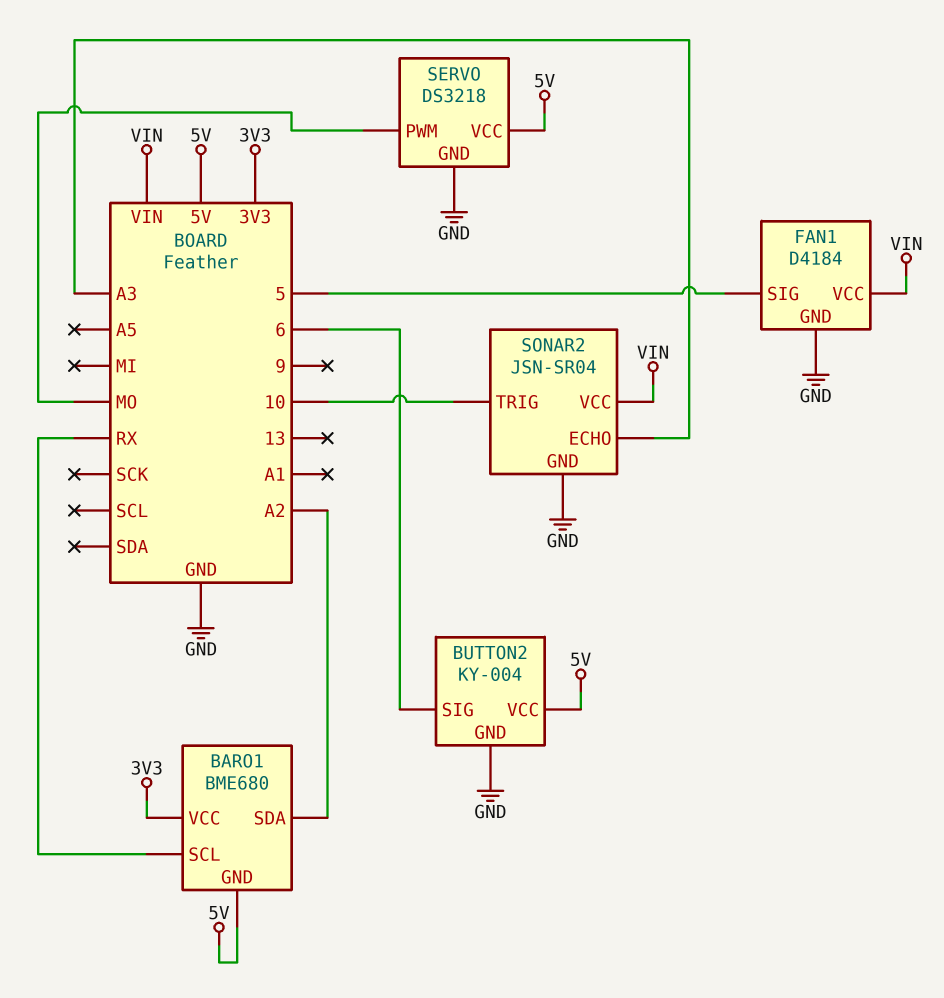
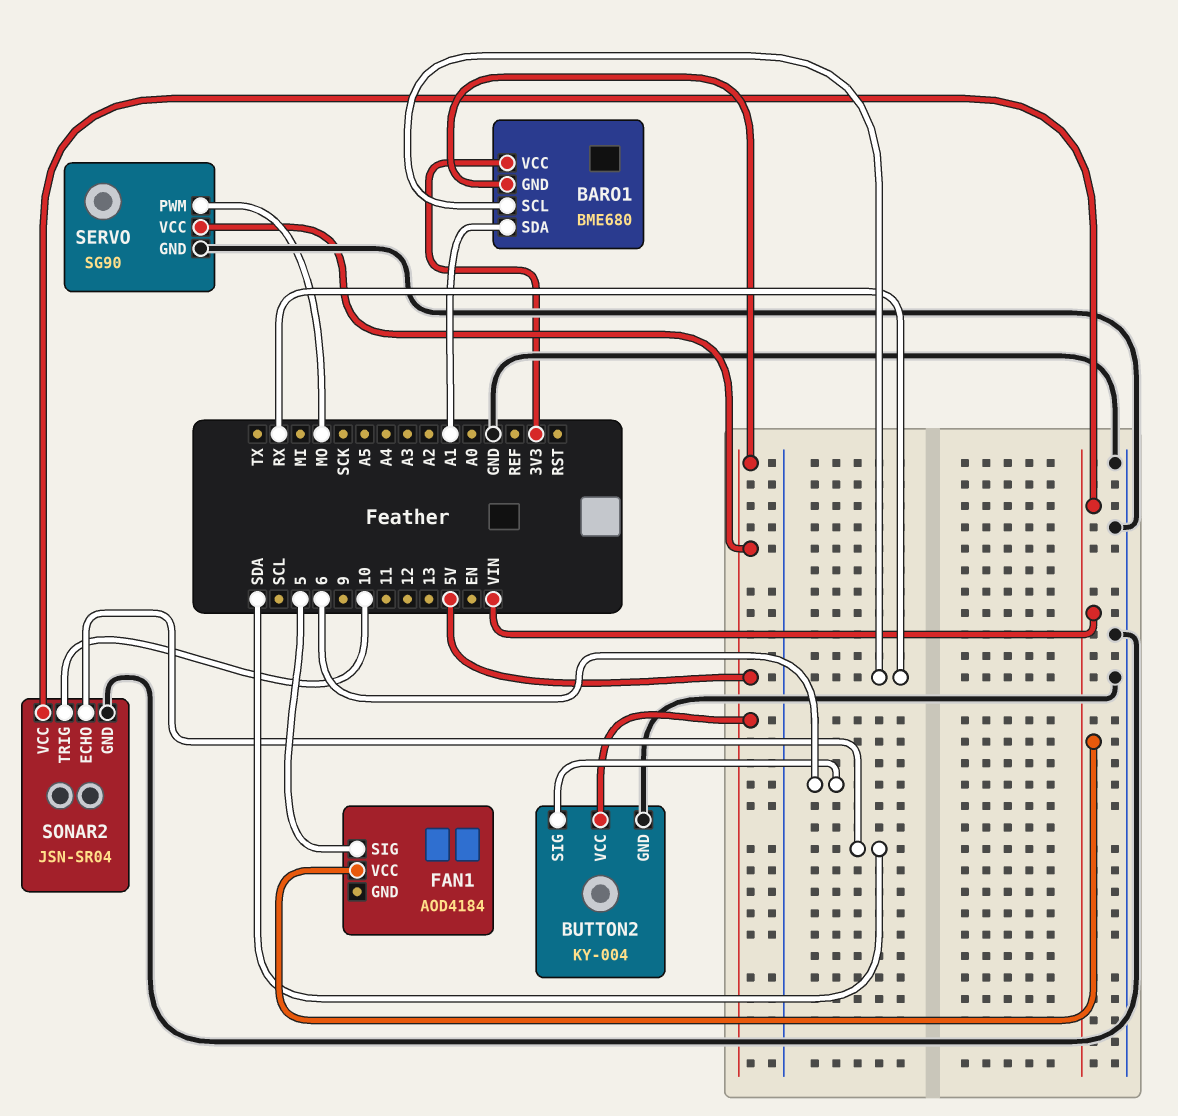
BARO1 pin SDA: A2 -> A1
FAN1: D4184 -> AOD4184
FAN1 pin GND: GND -> none
SERVO: DS3218 -> SG90
SONAR2 pin ECHO: A3 -> SDA

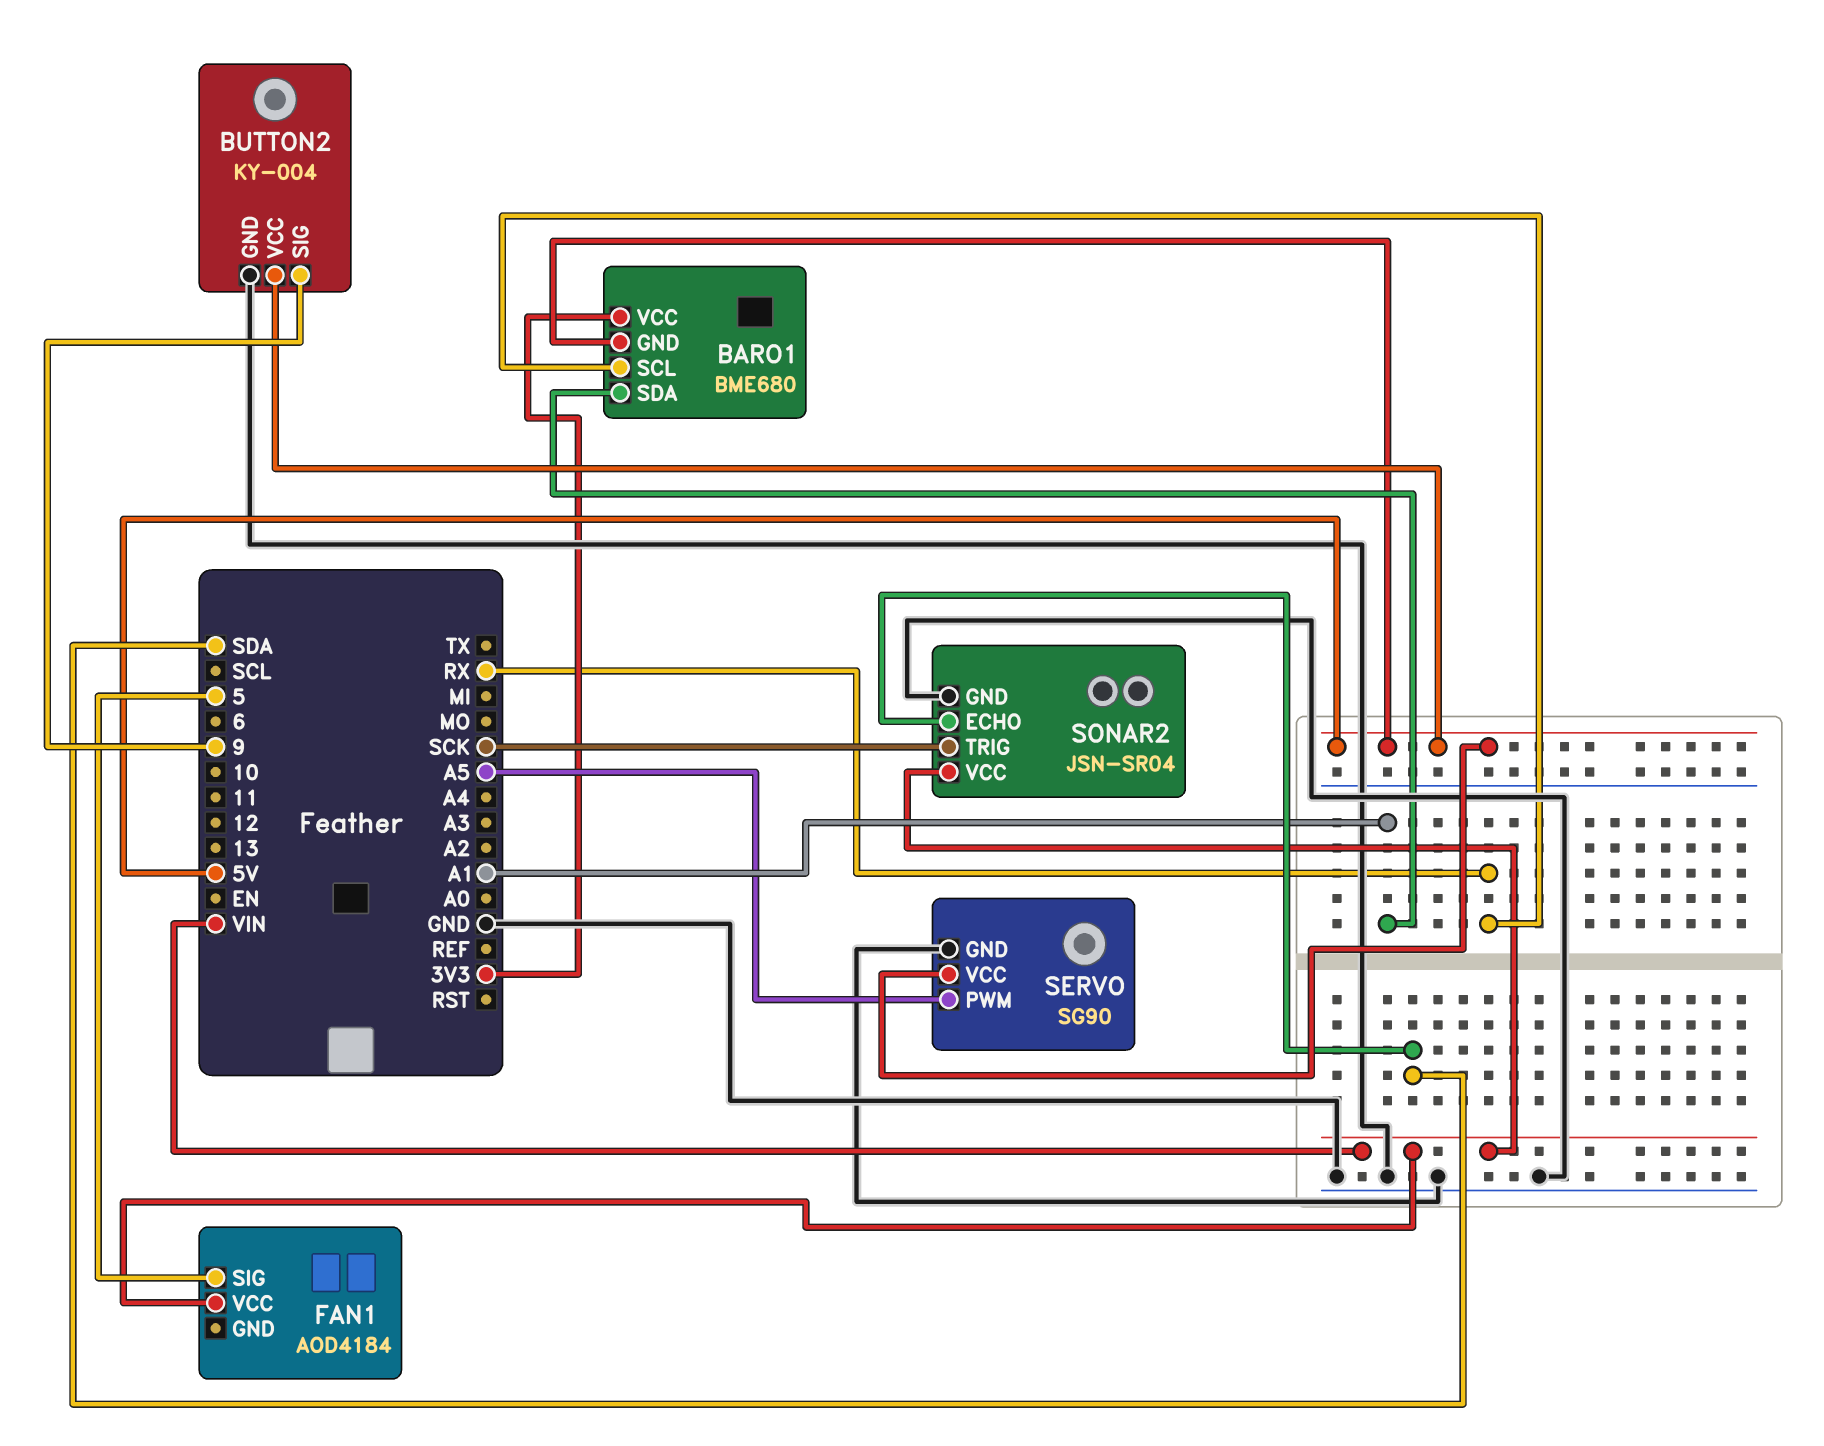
BUTTON2 pin SIG: 6 -> 9
SERVO pin PWM: MO -> A5
SONAR2 pin TRIG: 10 -> SCK

